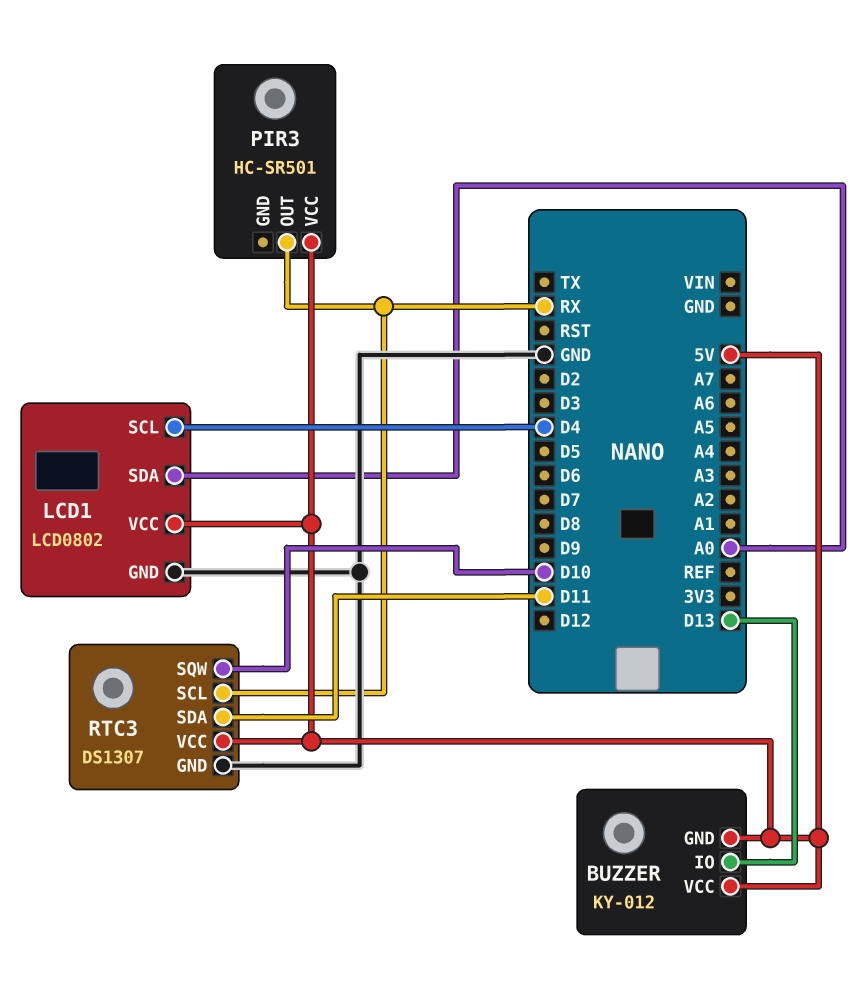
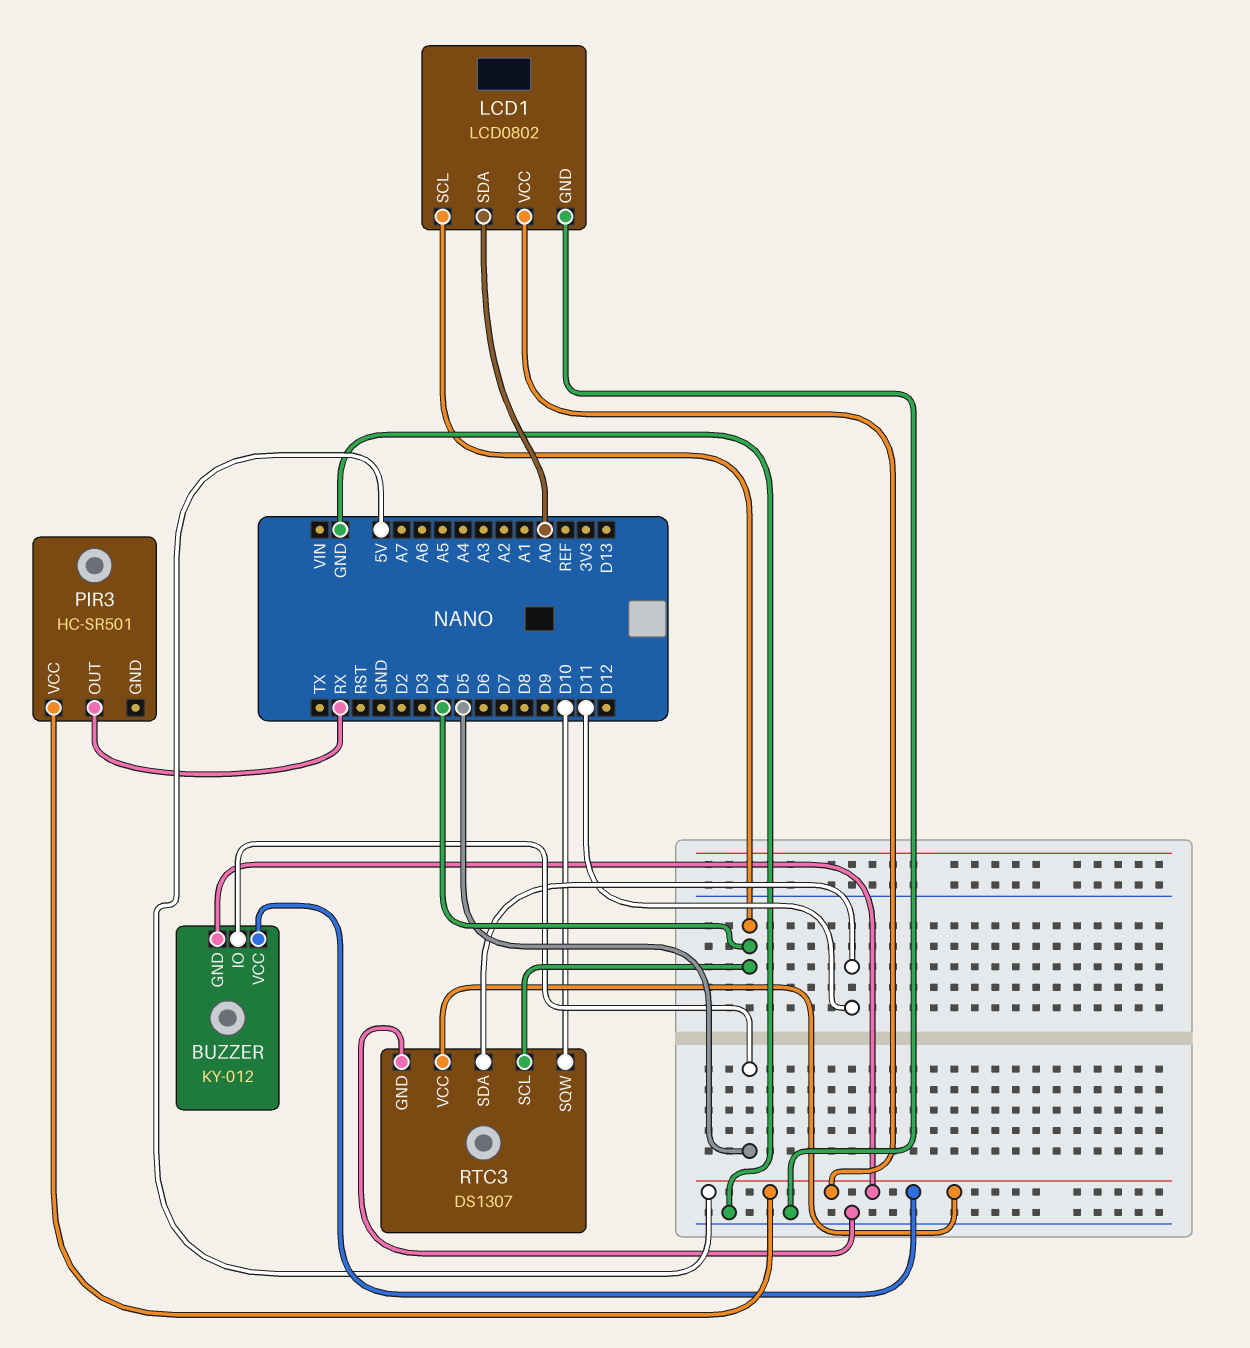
BUZZER pin IO: D13 -> D5
RTC3 pin SCL: RX -> D4

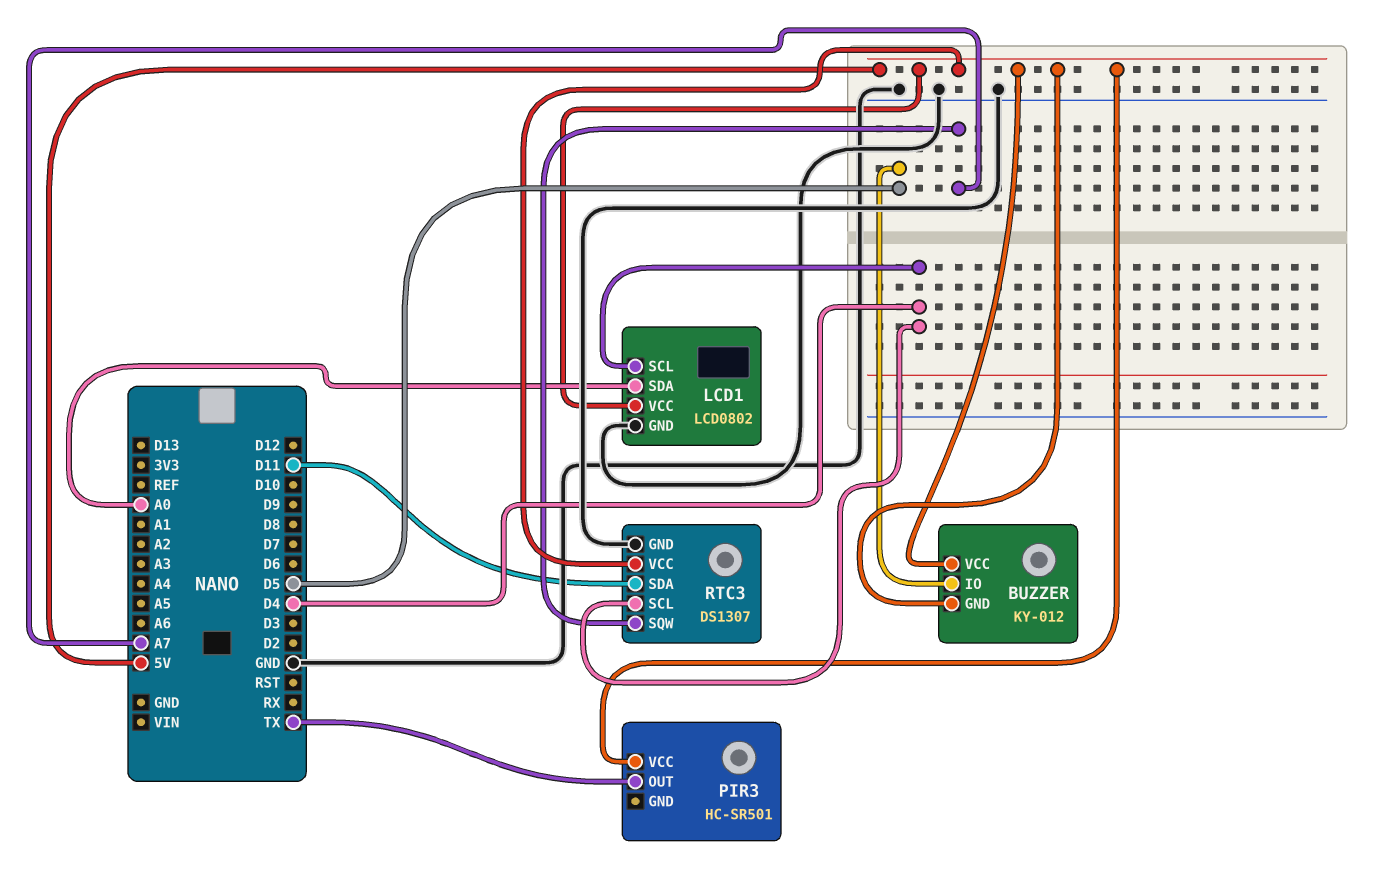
PIR3 pin OUT: RX -> TX
RTC3 pin SQW: D10 -> A7

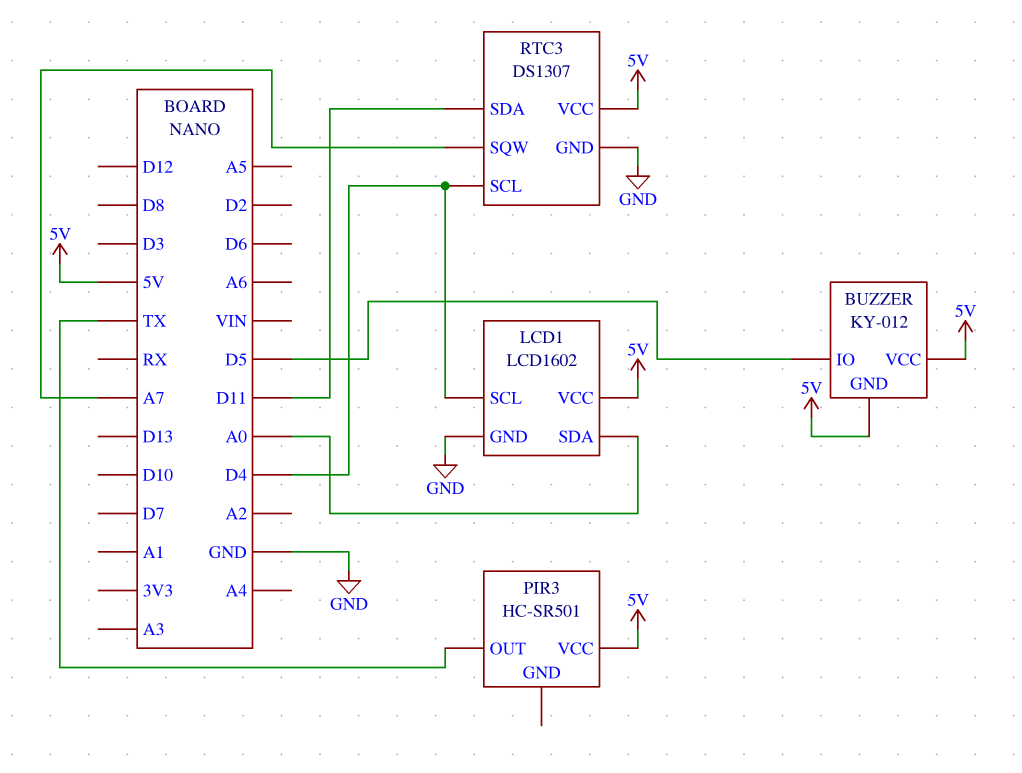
LCD1: LCD0802 -> LCD1602

